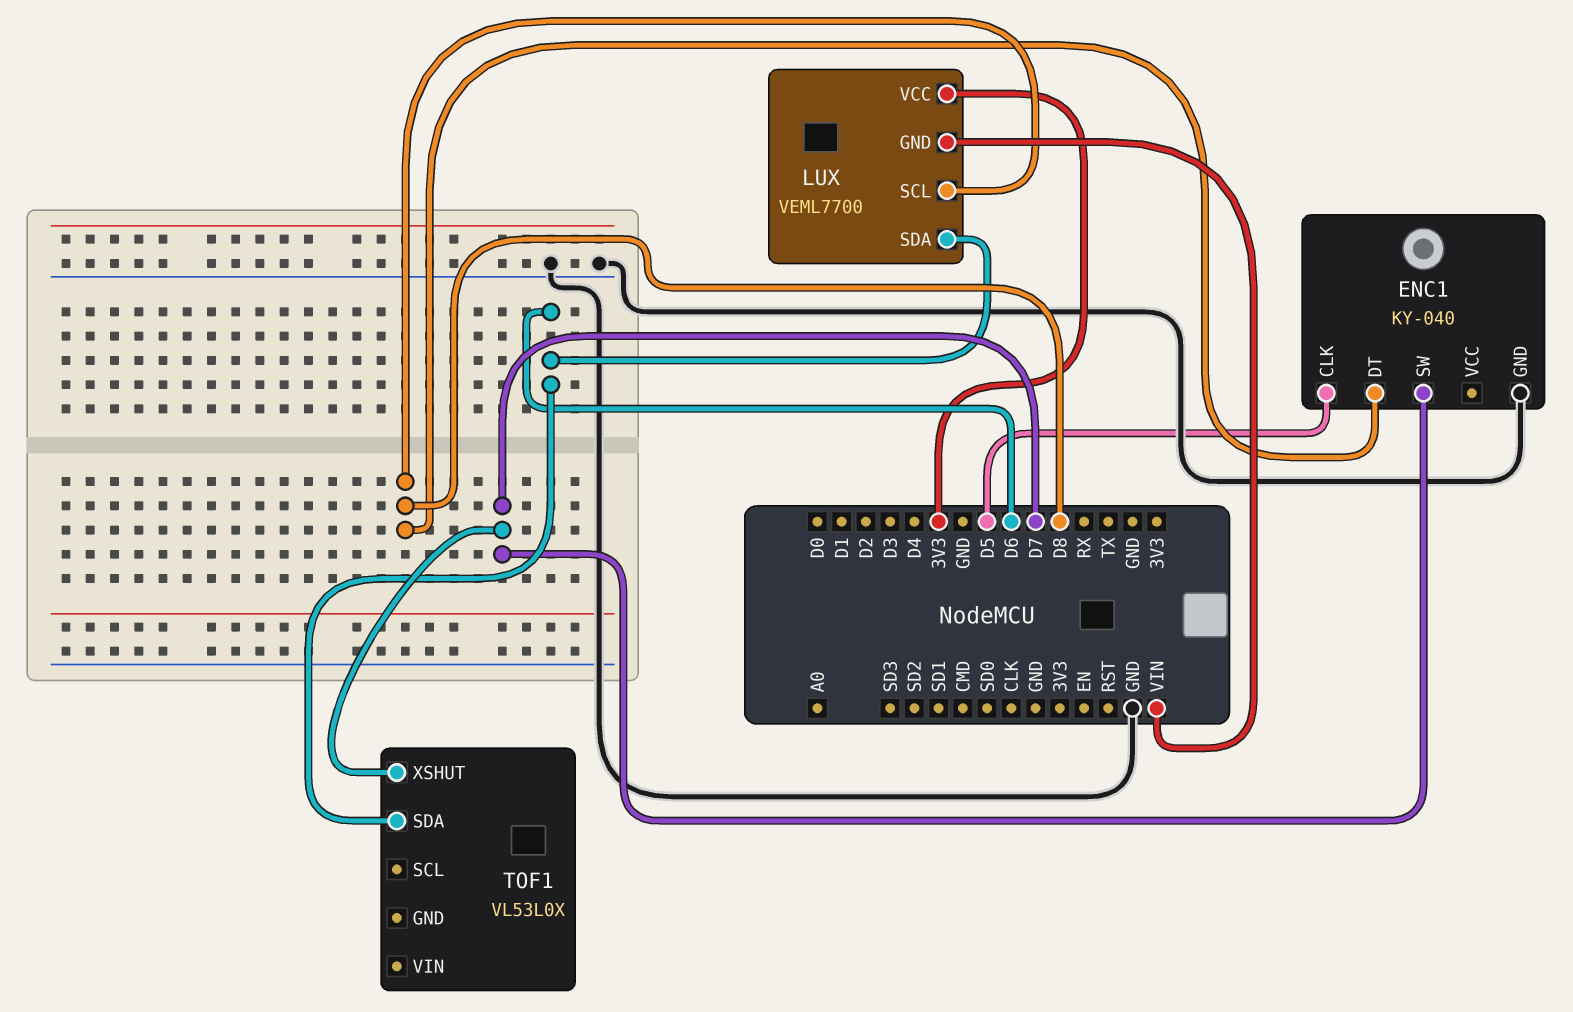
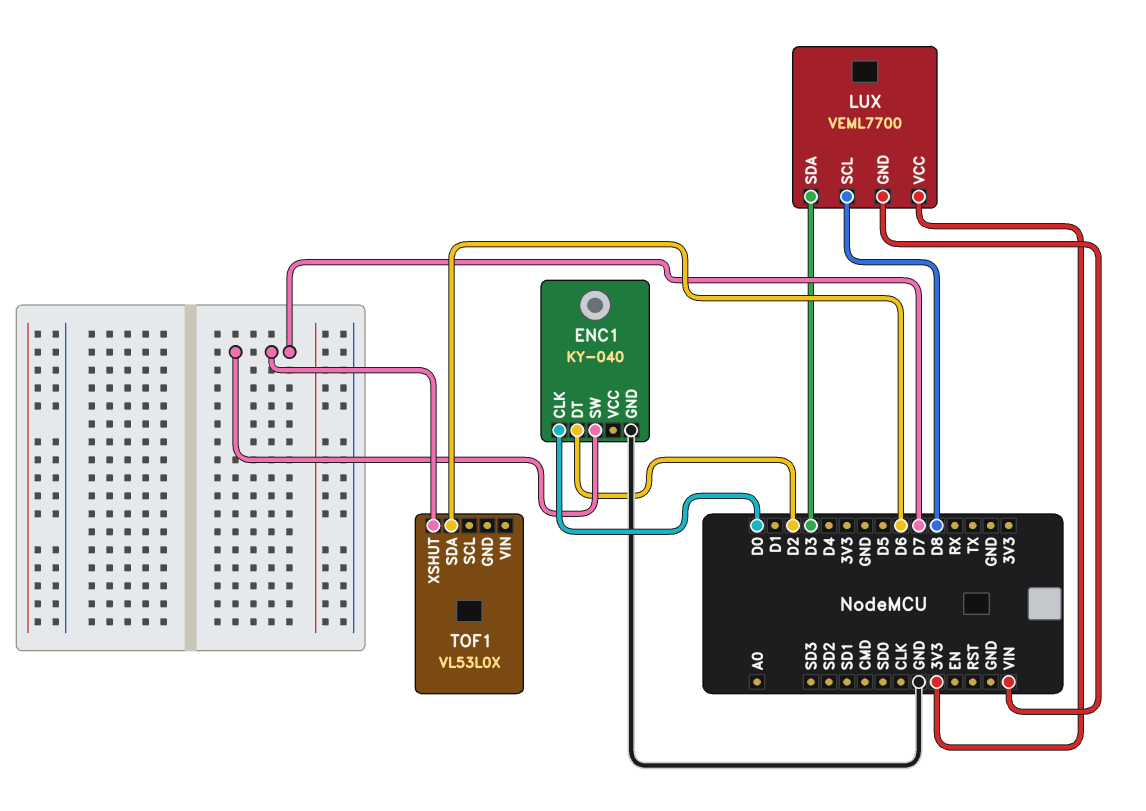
ENC1 pin CLK: D5 -> D0
ENC1 pin DT: D8 -> D2
LUX pin SDA: D6 -> D3

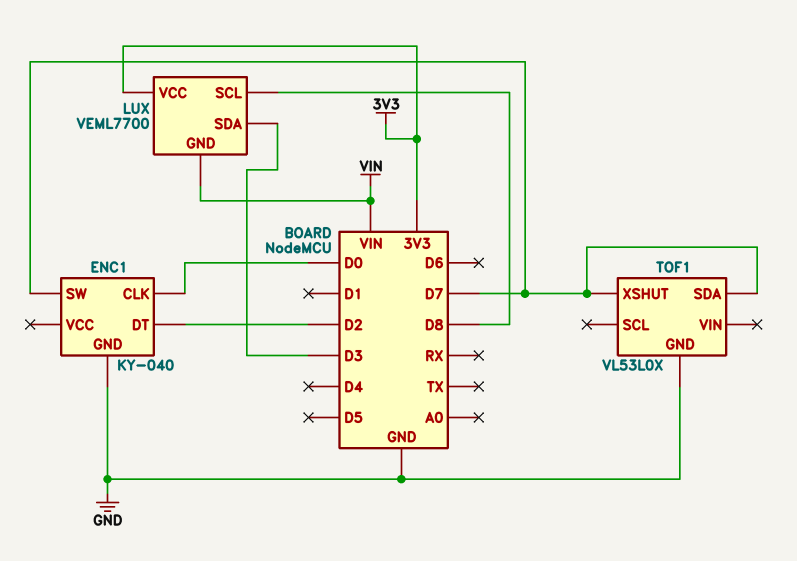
TOF1 pin GND: none -> GND
TOF1 pin SDA: D6 -> D7

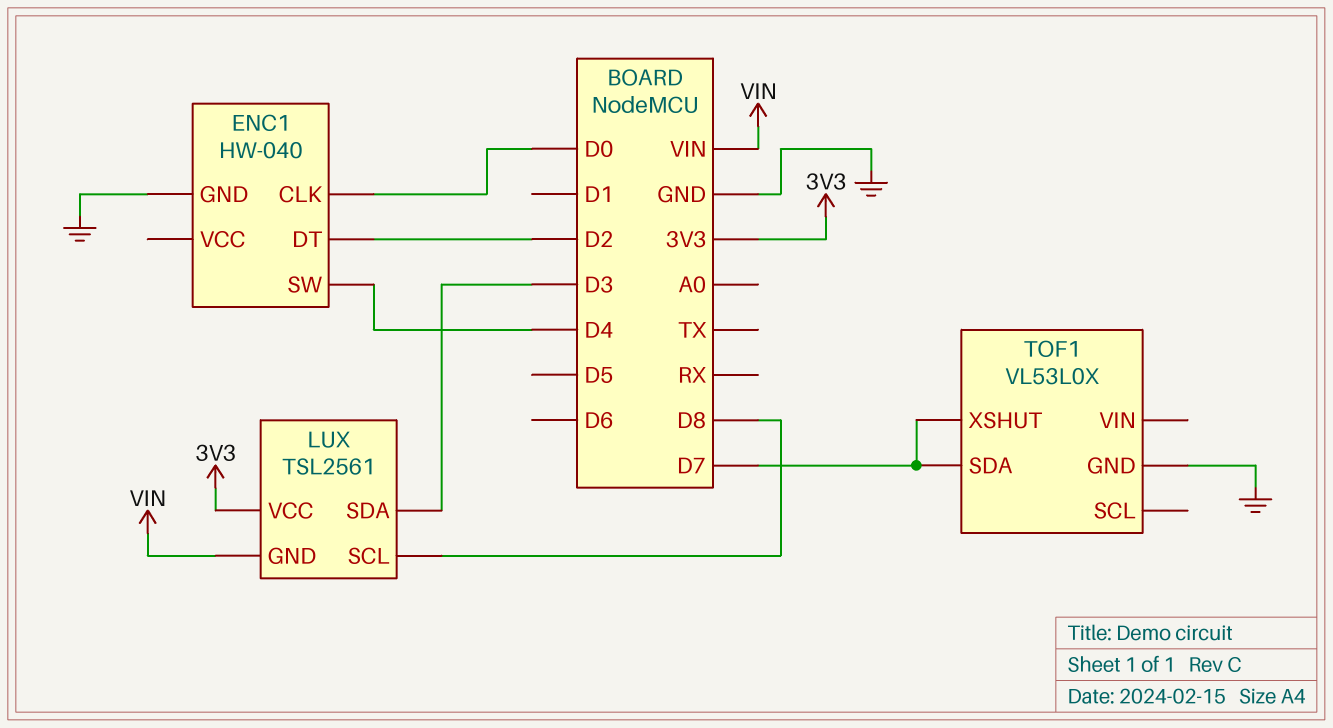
ENC1: KY-040 -> HW-040
ENC1 pin SW: D7 -> D4
LUX: VEML7700 -> TSL2561

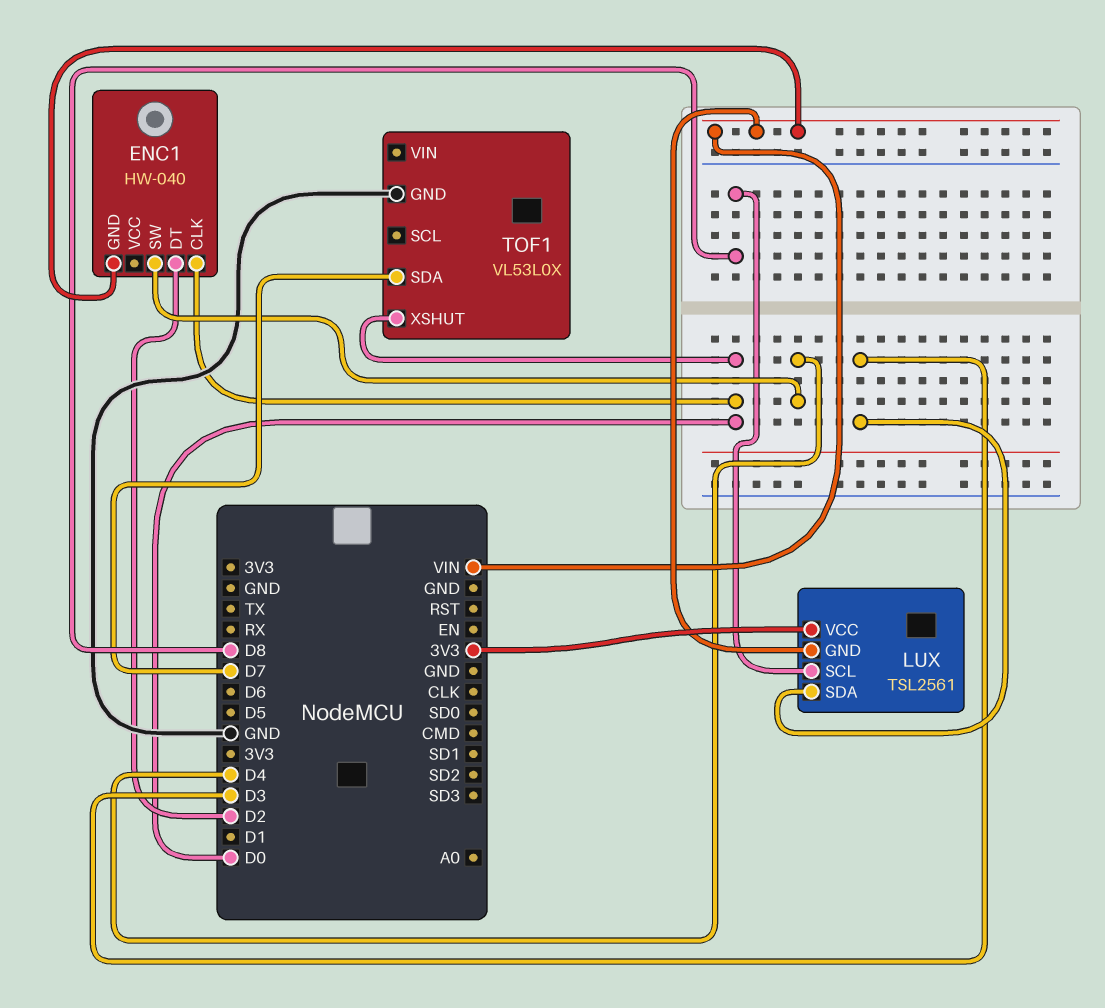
ENC1 pin GND: GND -> VIN
TOF1 pin XSHUT: D7 -> D0

